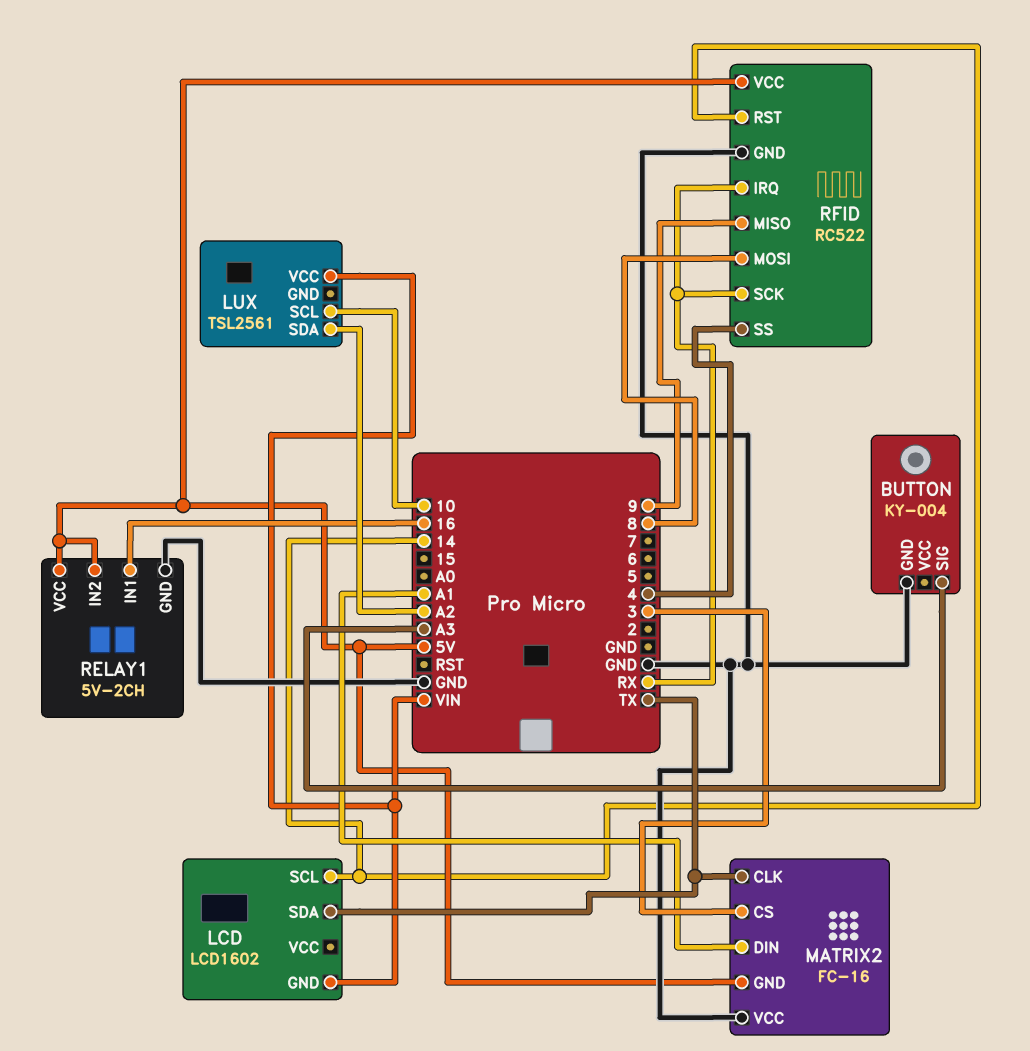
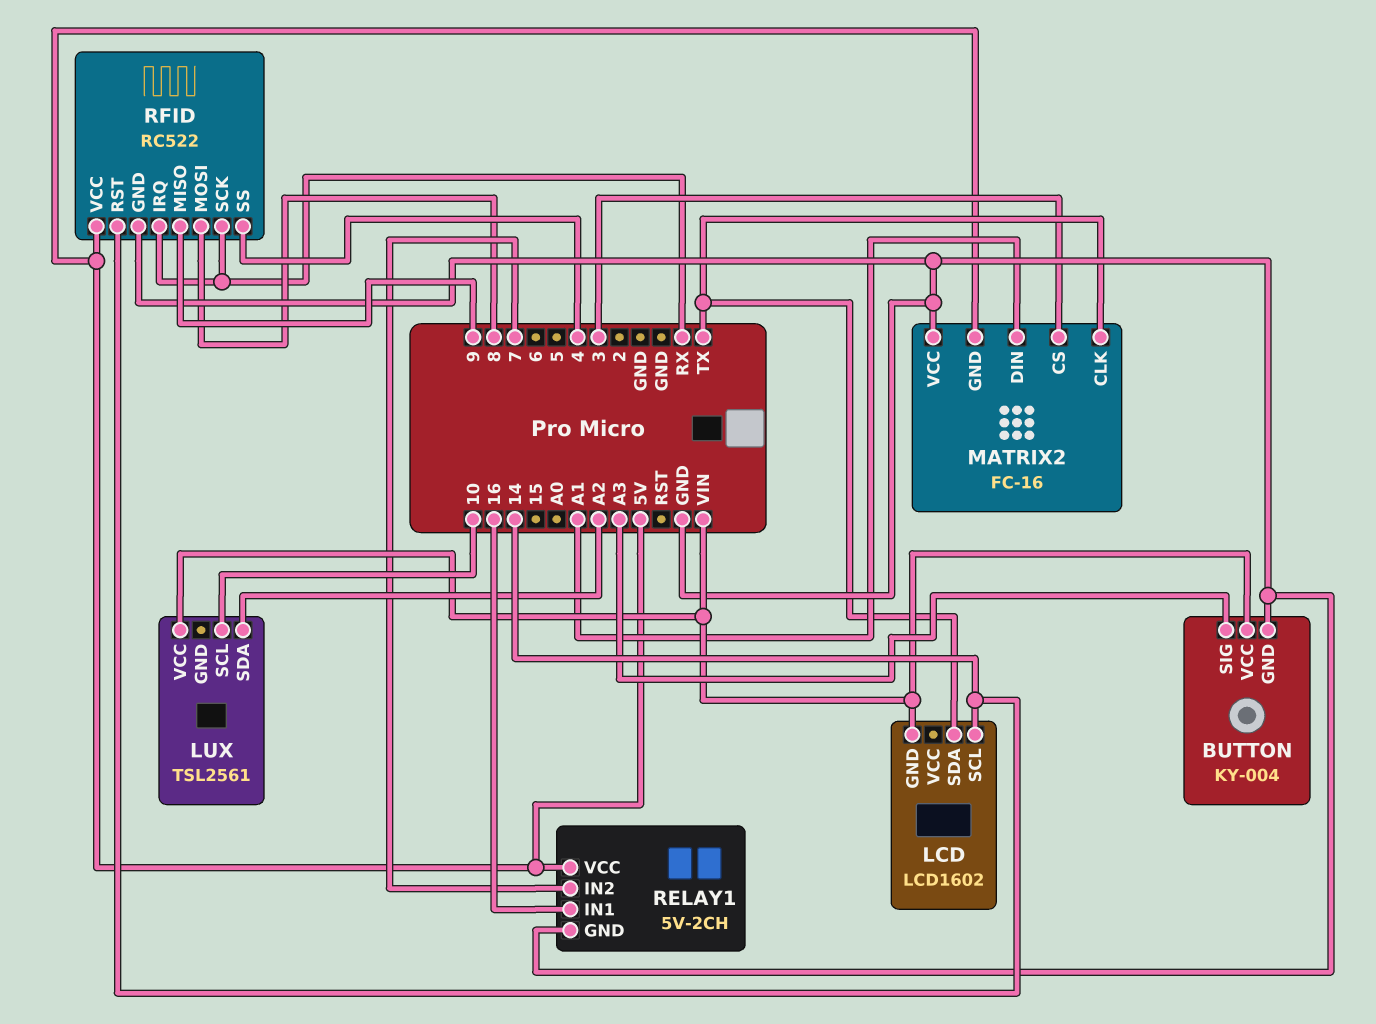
BUTTON pin VCC: none -> VIN
RELAY1 pin IN2: 5V -> 7

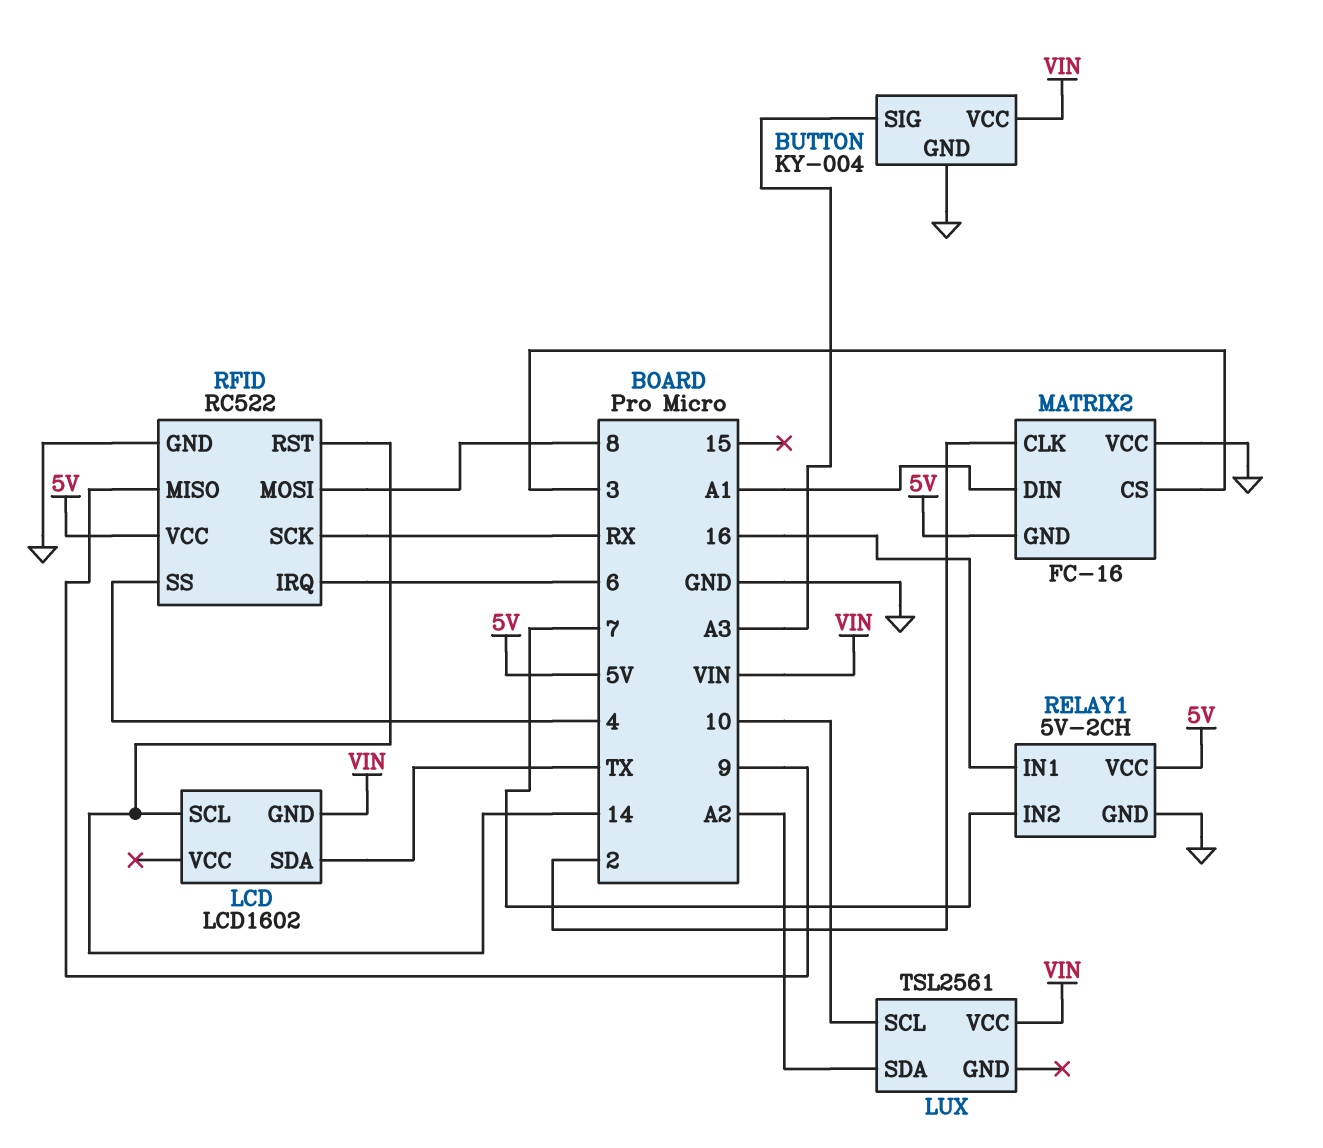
MATRIX2 pin CLK: TX -> 2
RFID pin IRQ: RX -> 6

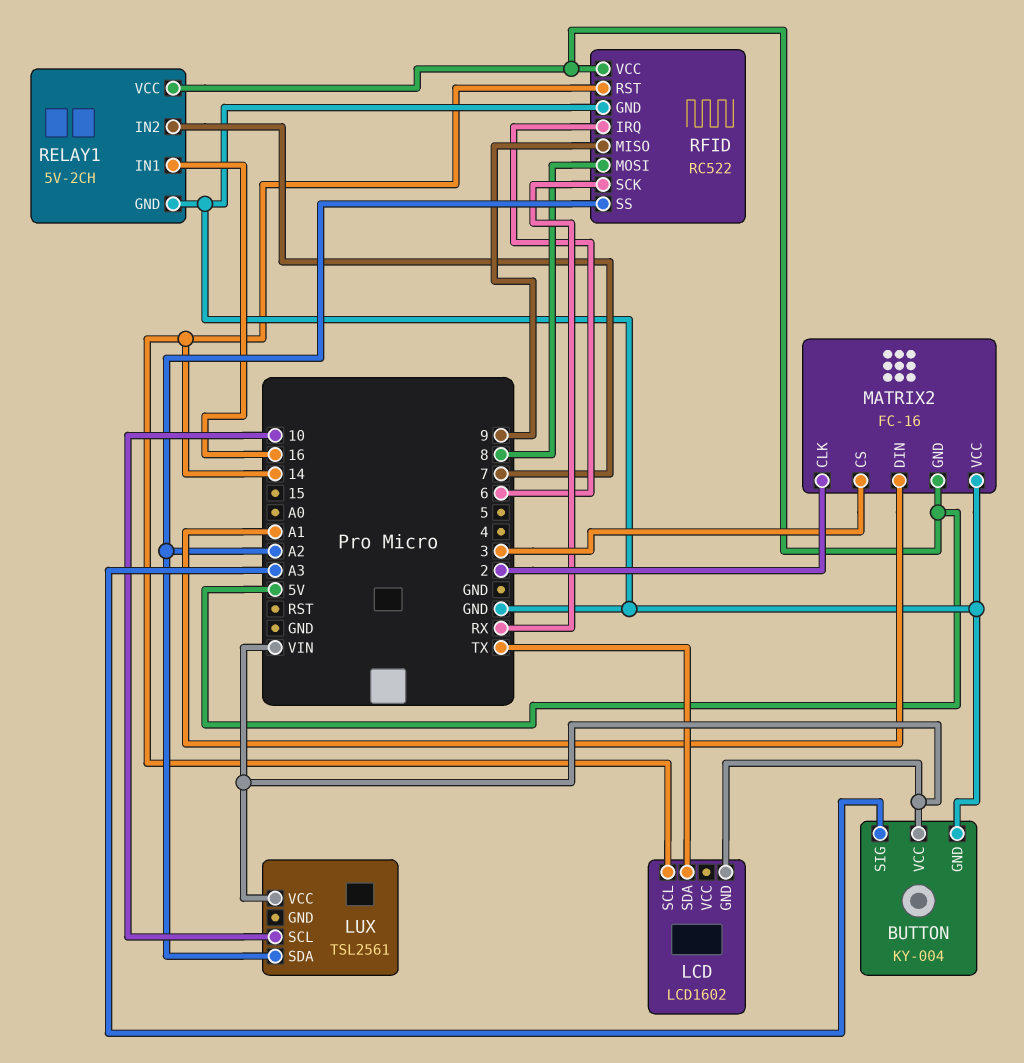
RFID pin SS: 4 -> A2

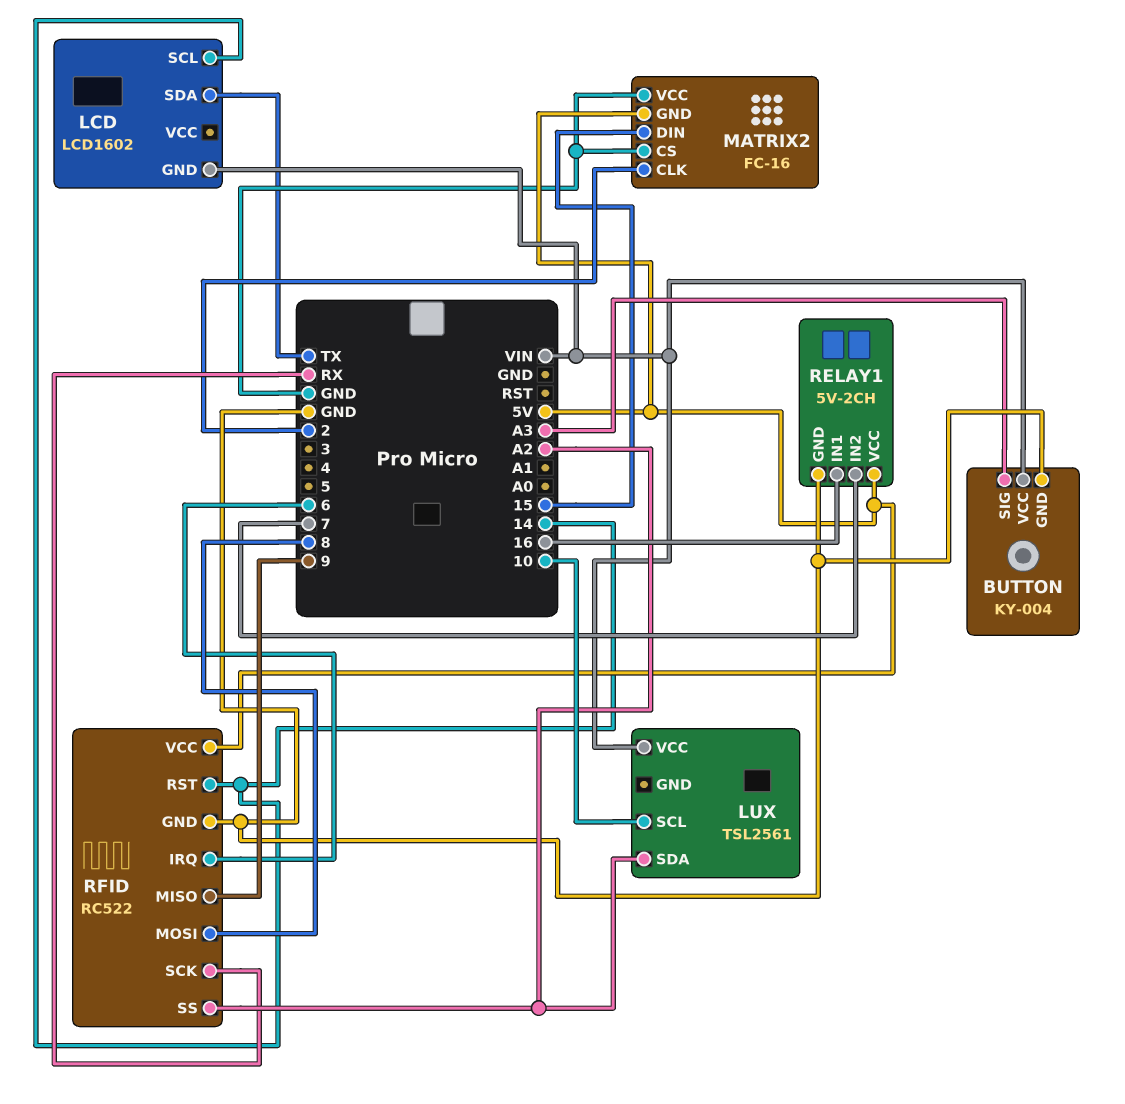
MATRIX2 pin CS: 3 -> GND
MATRIX2 pin DIN: A1 -> 15

